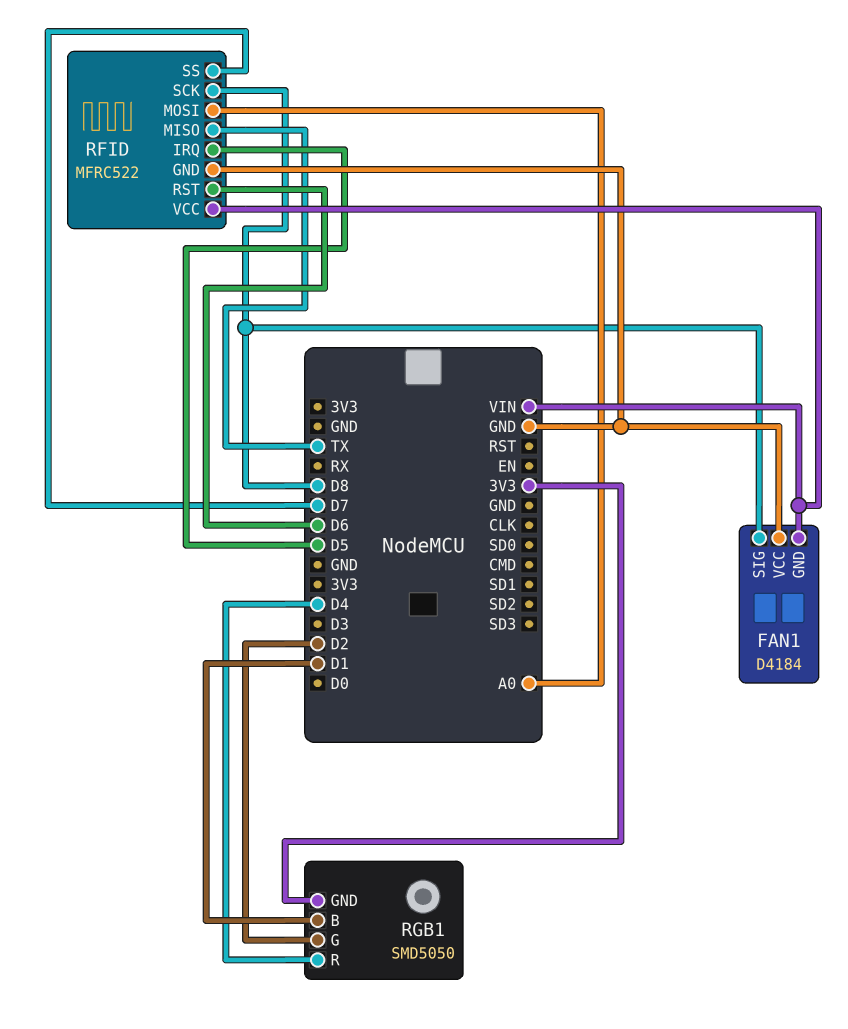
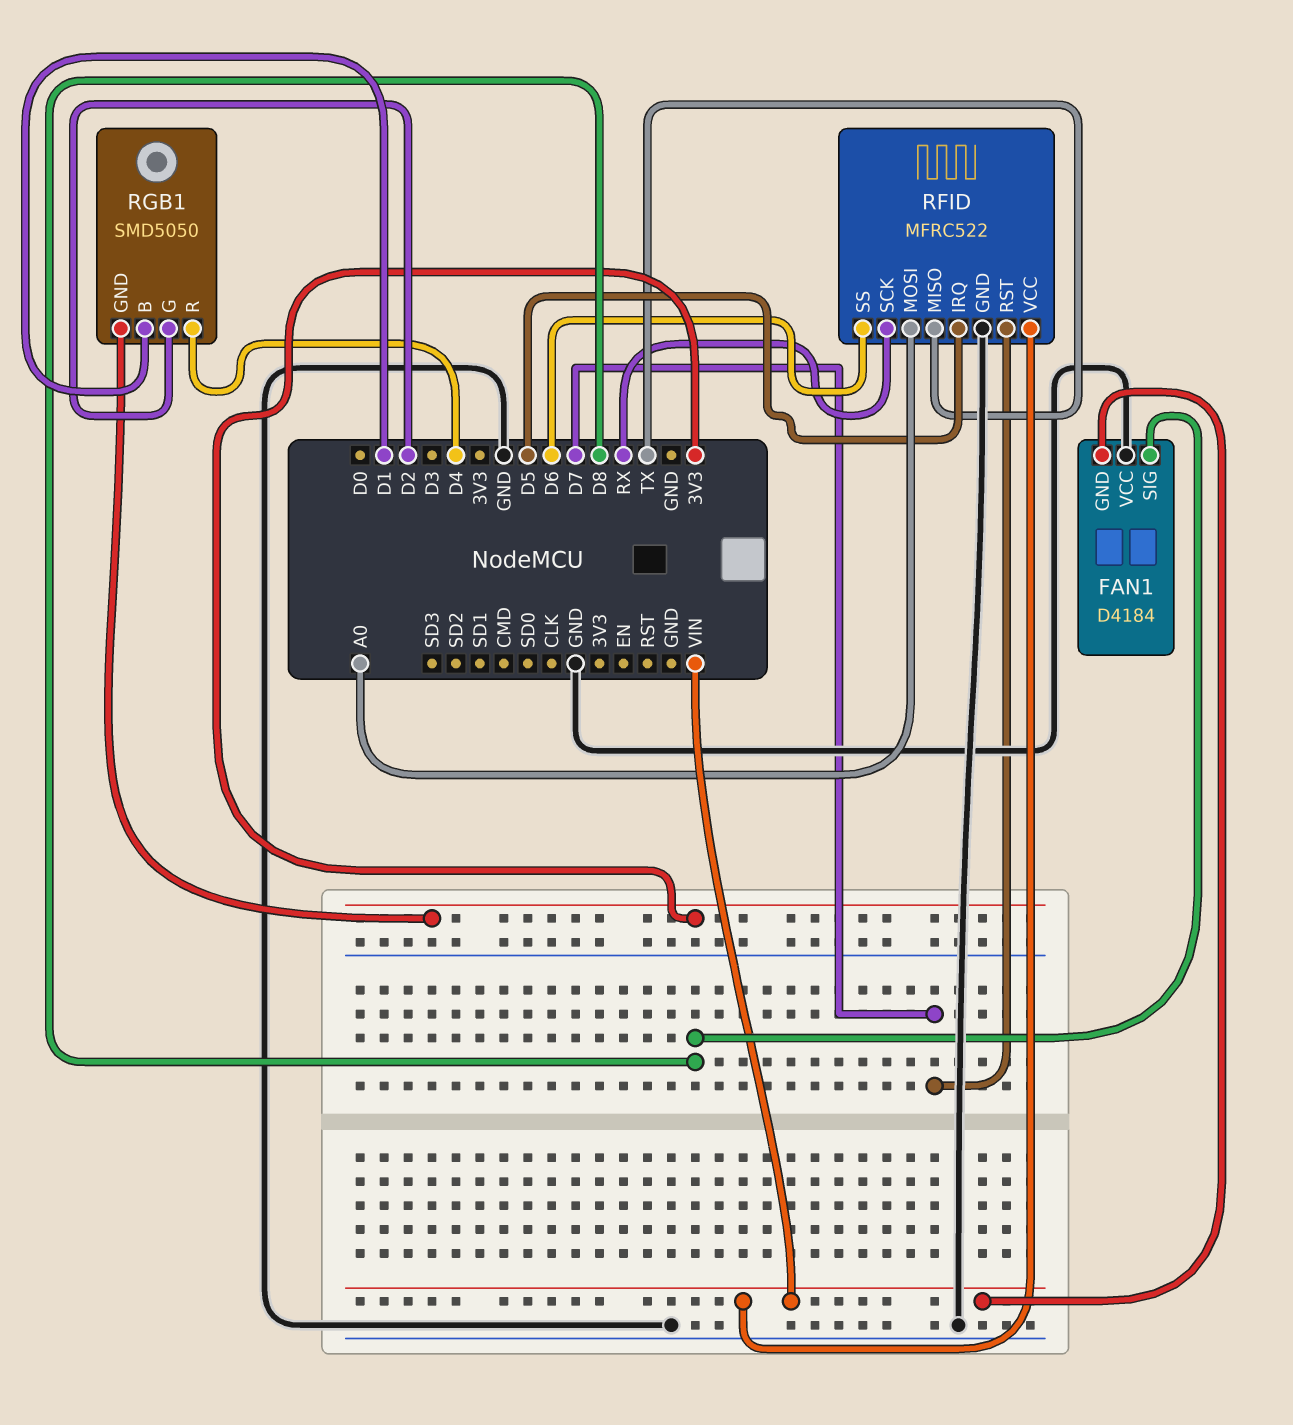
RFID pin RST: D6 -> D7
RFID pin SCK: D8 -> RX
RFID pin SS: D7 -> D6

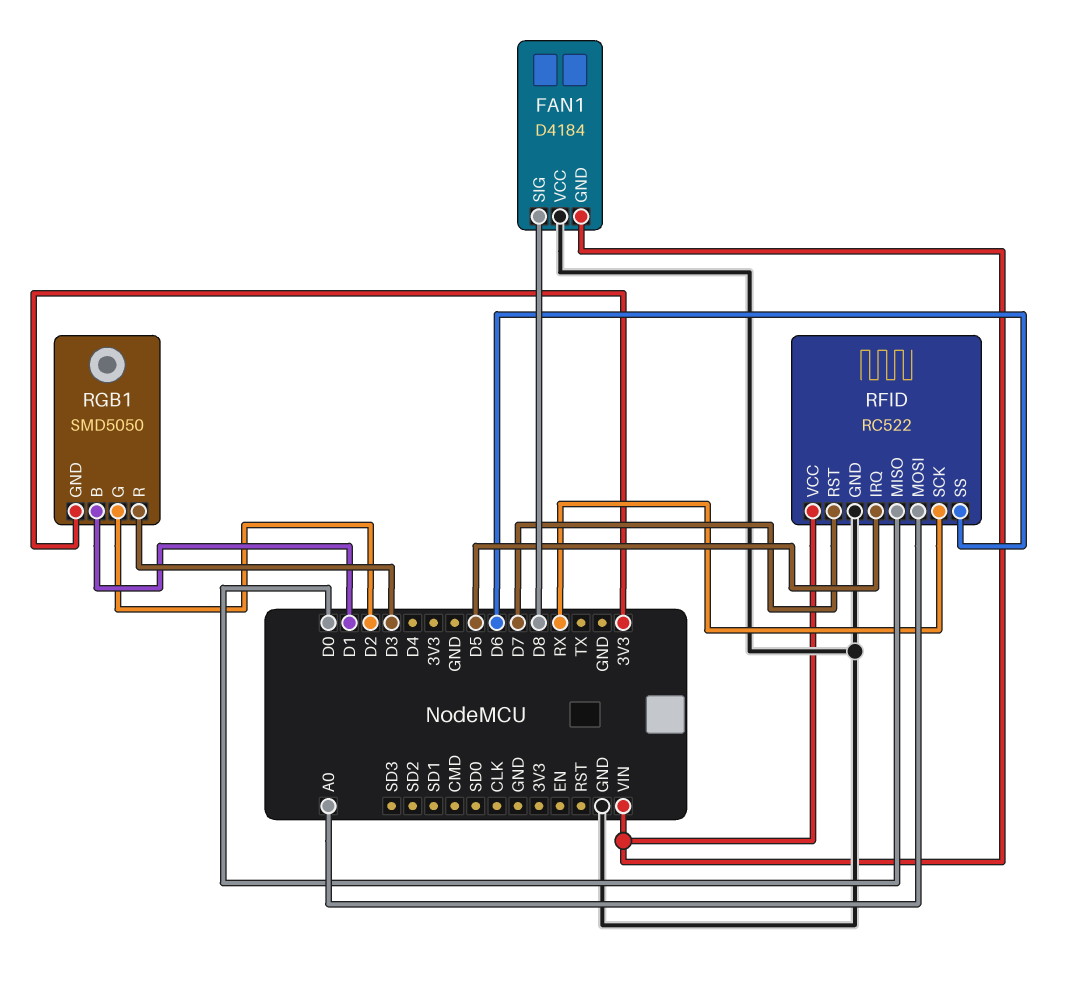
RFID: MFRC522 -> RC522
RFID pin MISO: TX -> D0
RGB1 pin R: D4 -> D3

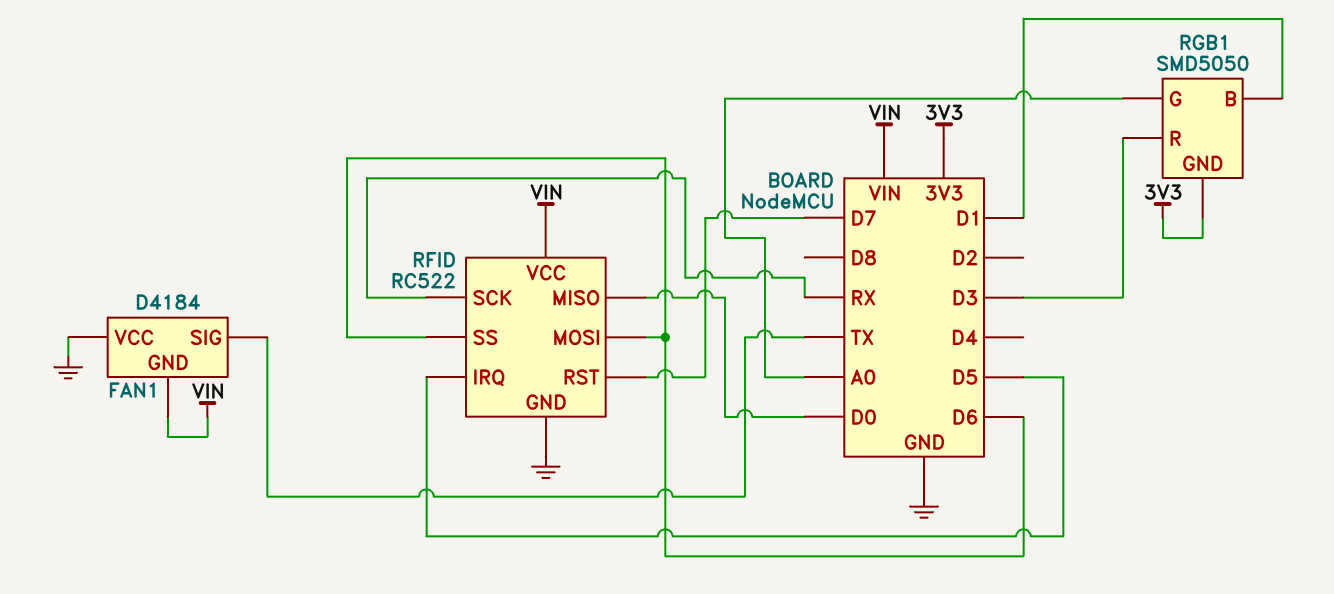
FAN1 pin SIG: D8 -> TX
RFID pin MOSI: A0 -> D6
RGB1 pin G: D2 -> A0

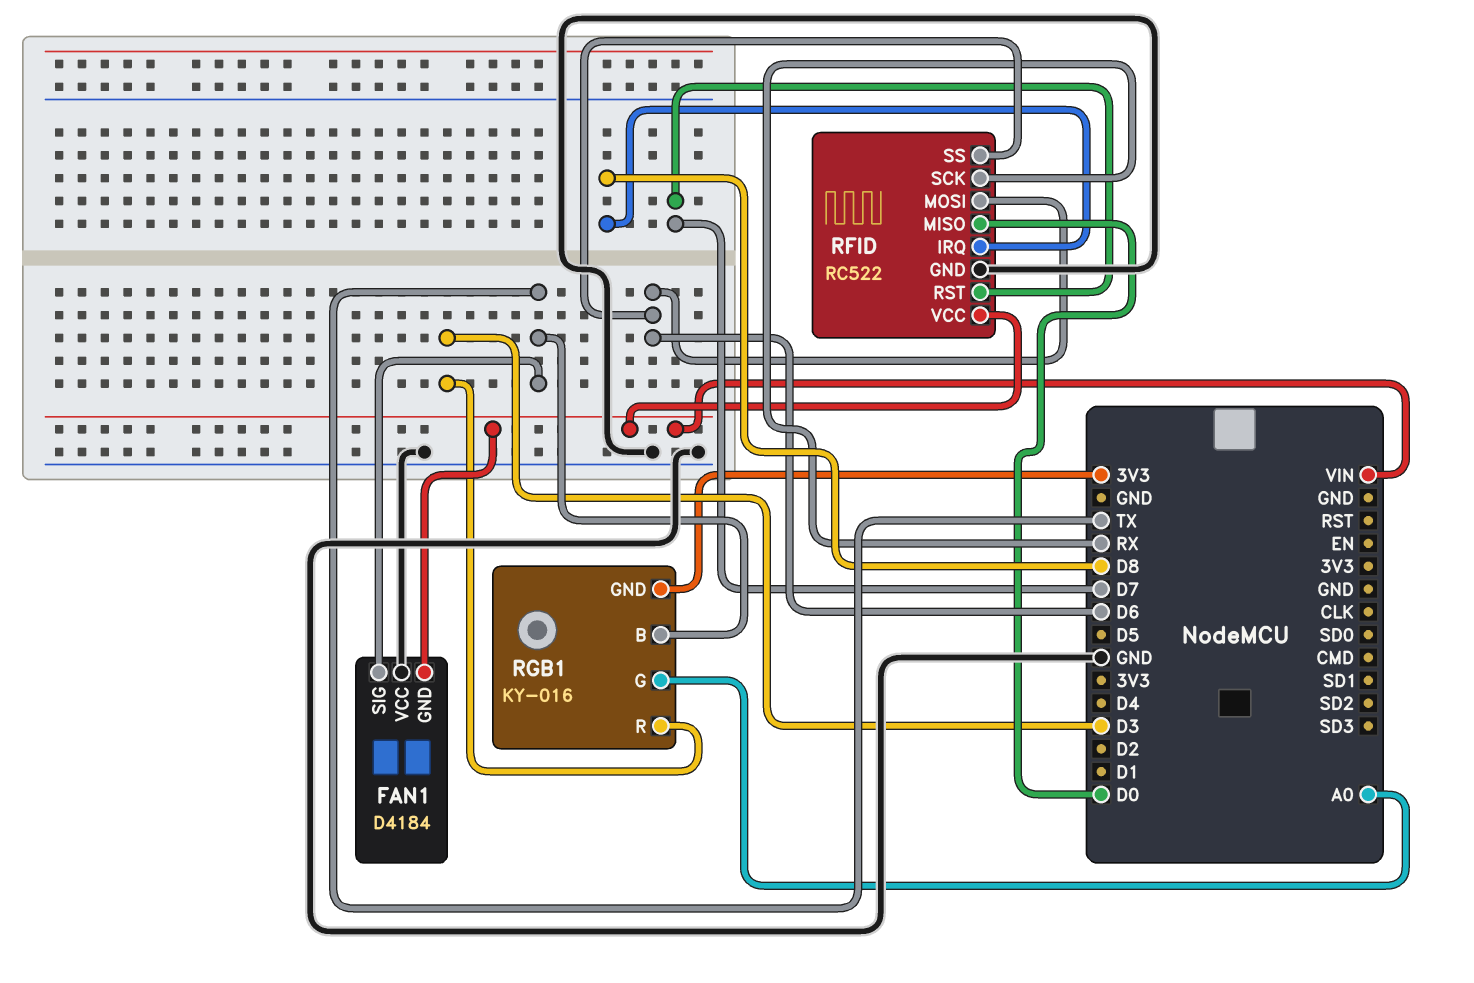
RFID pin IRQ: D5 -> D8
RGB1: SMD5050 -> KY-016
RGB1 pin B: D1 -> TX

